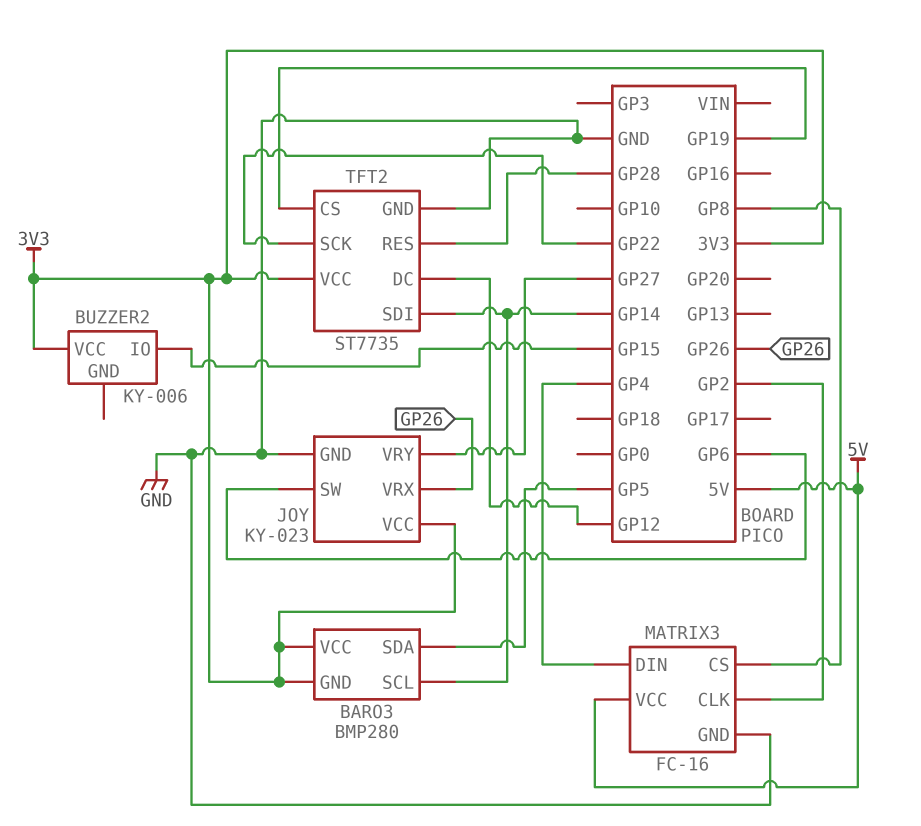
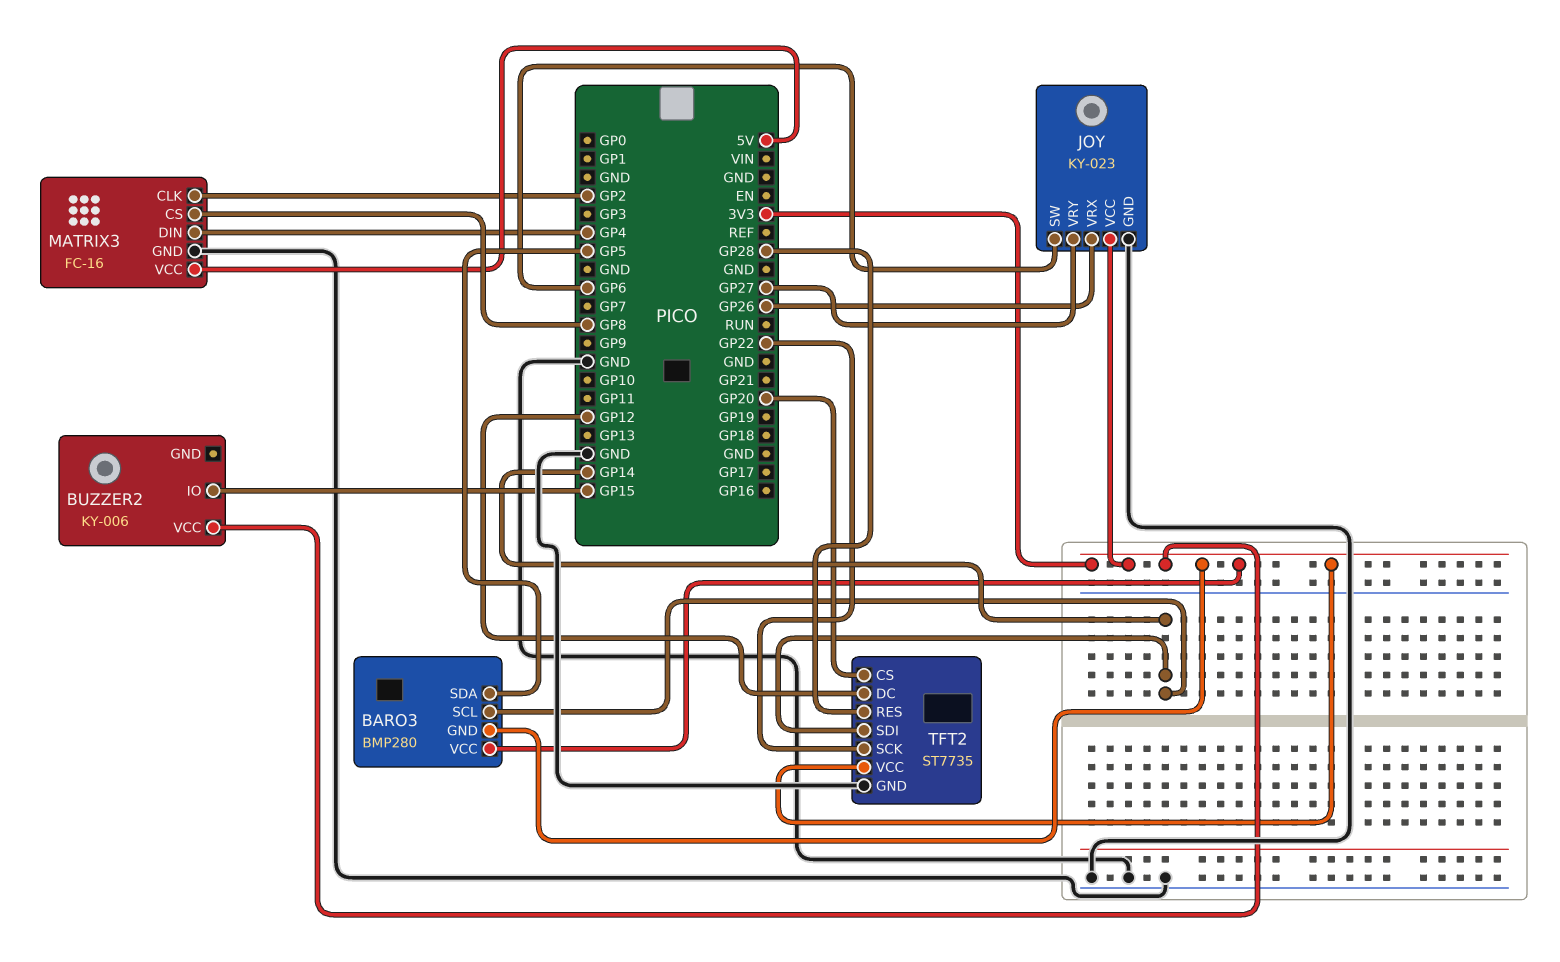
TFT2 pin CS: GP19 -> GP20

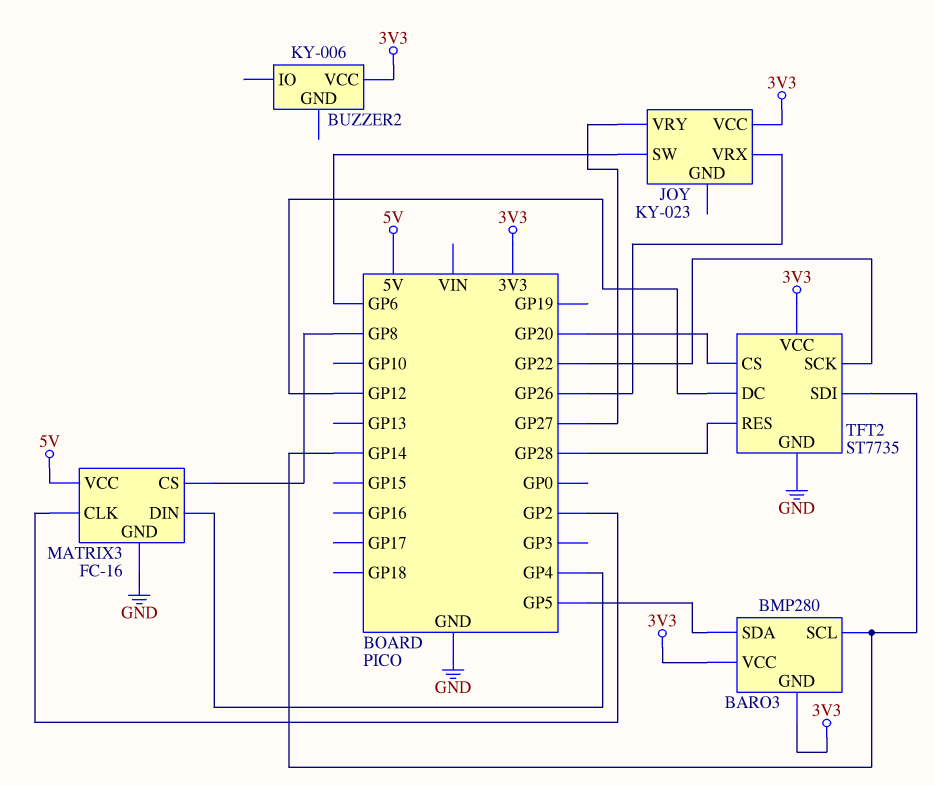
BUZZER2 pin IO: GP15 -> none
JOY pin GND: GND -> none

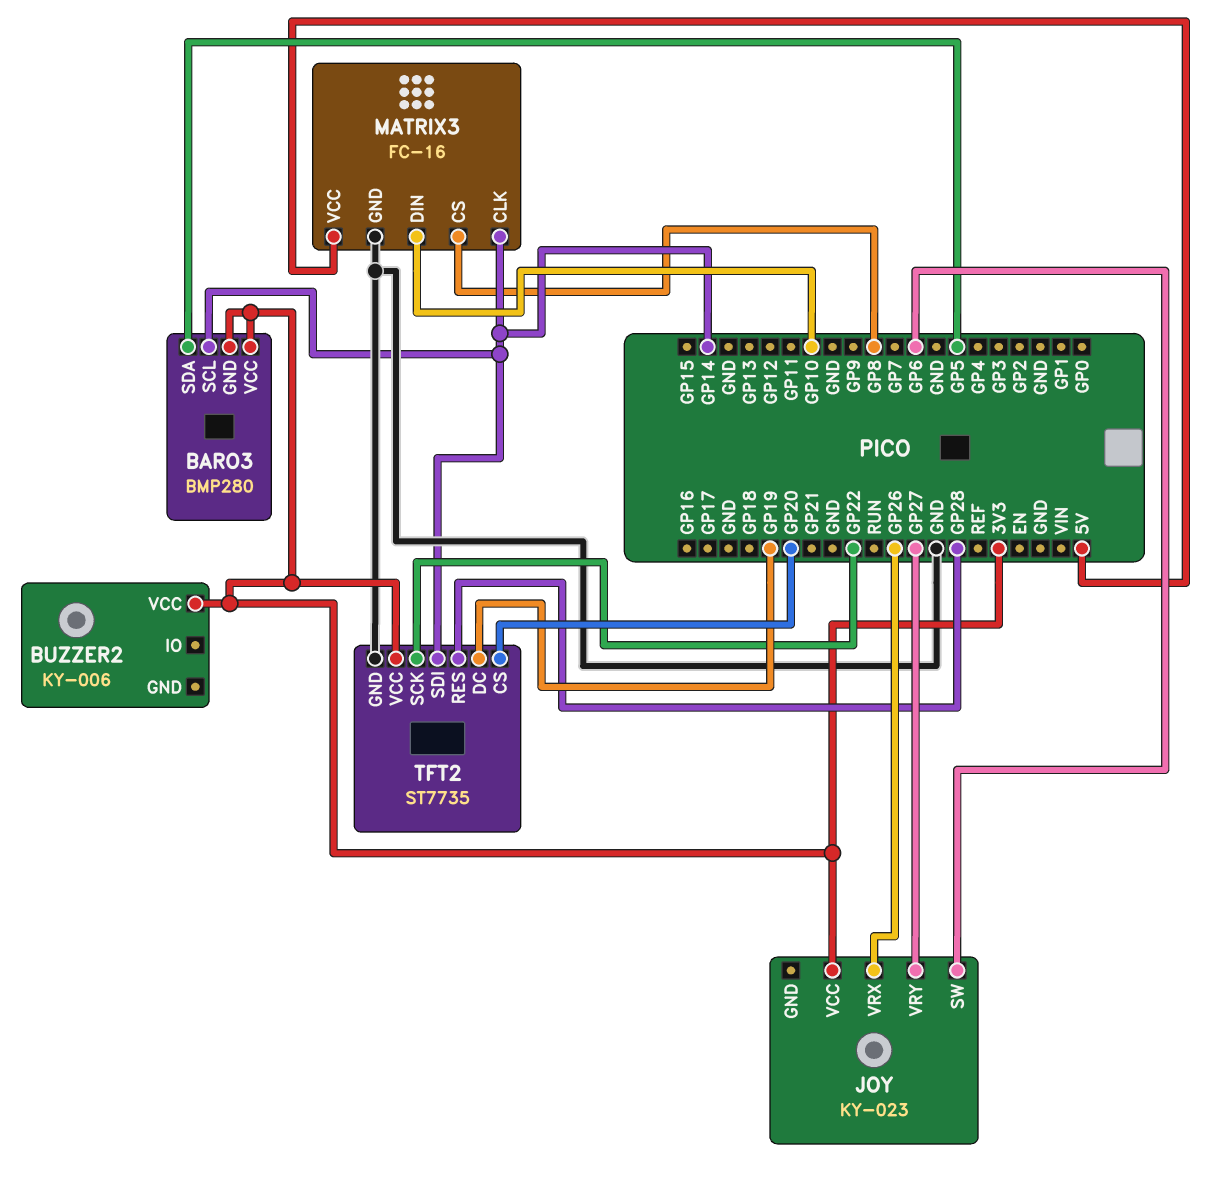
MATRIX3 pin CLK: GP2 -> GP14
MATRIX3 pin DIN: GP4 -> GP10
TFT2 pin DC: GP12 -> GP19

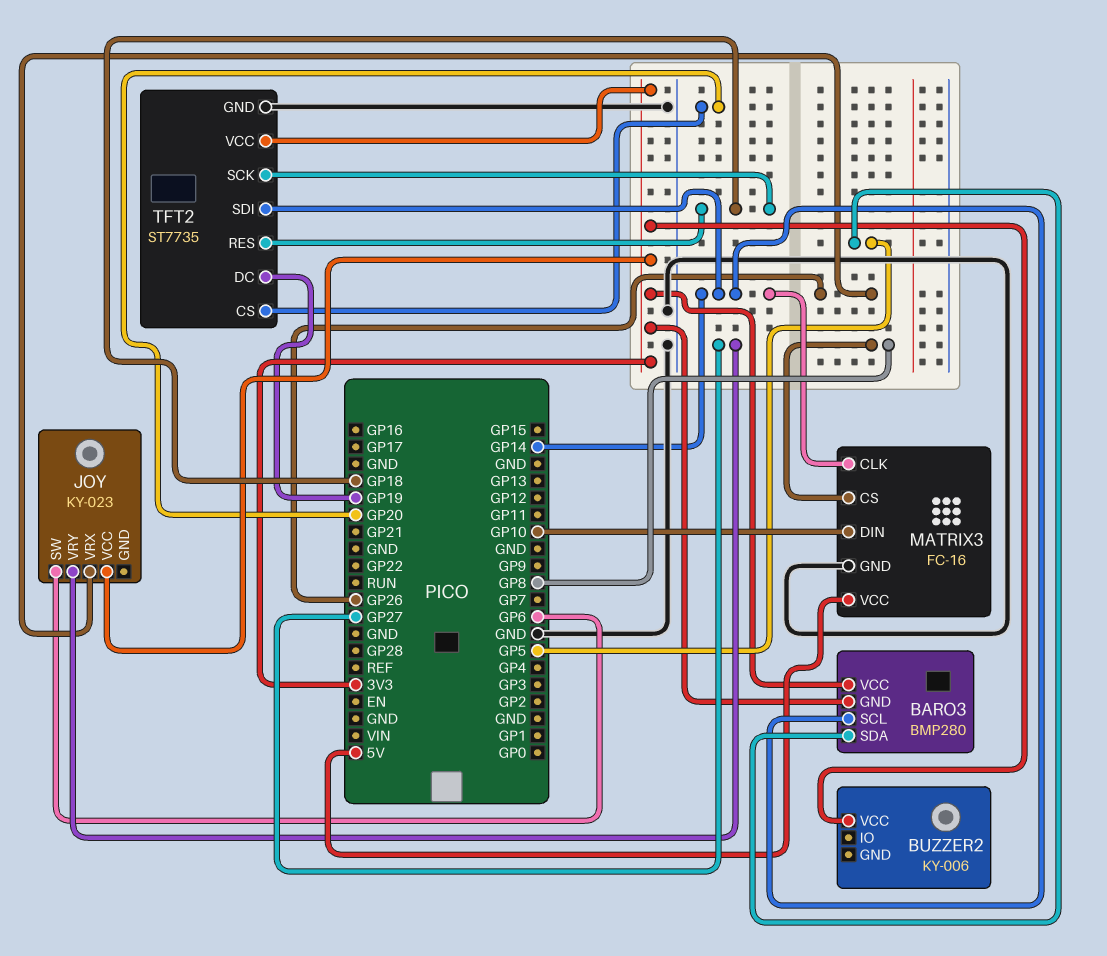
TFT2 pin RES: GP28 -> GP18
TFT2 pin SCK: GP22 -> GP18

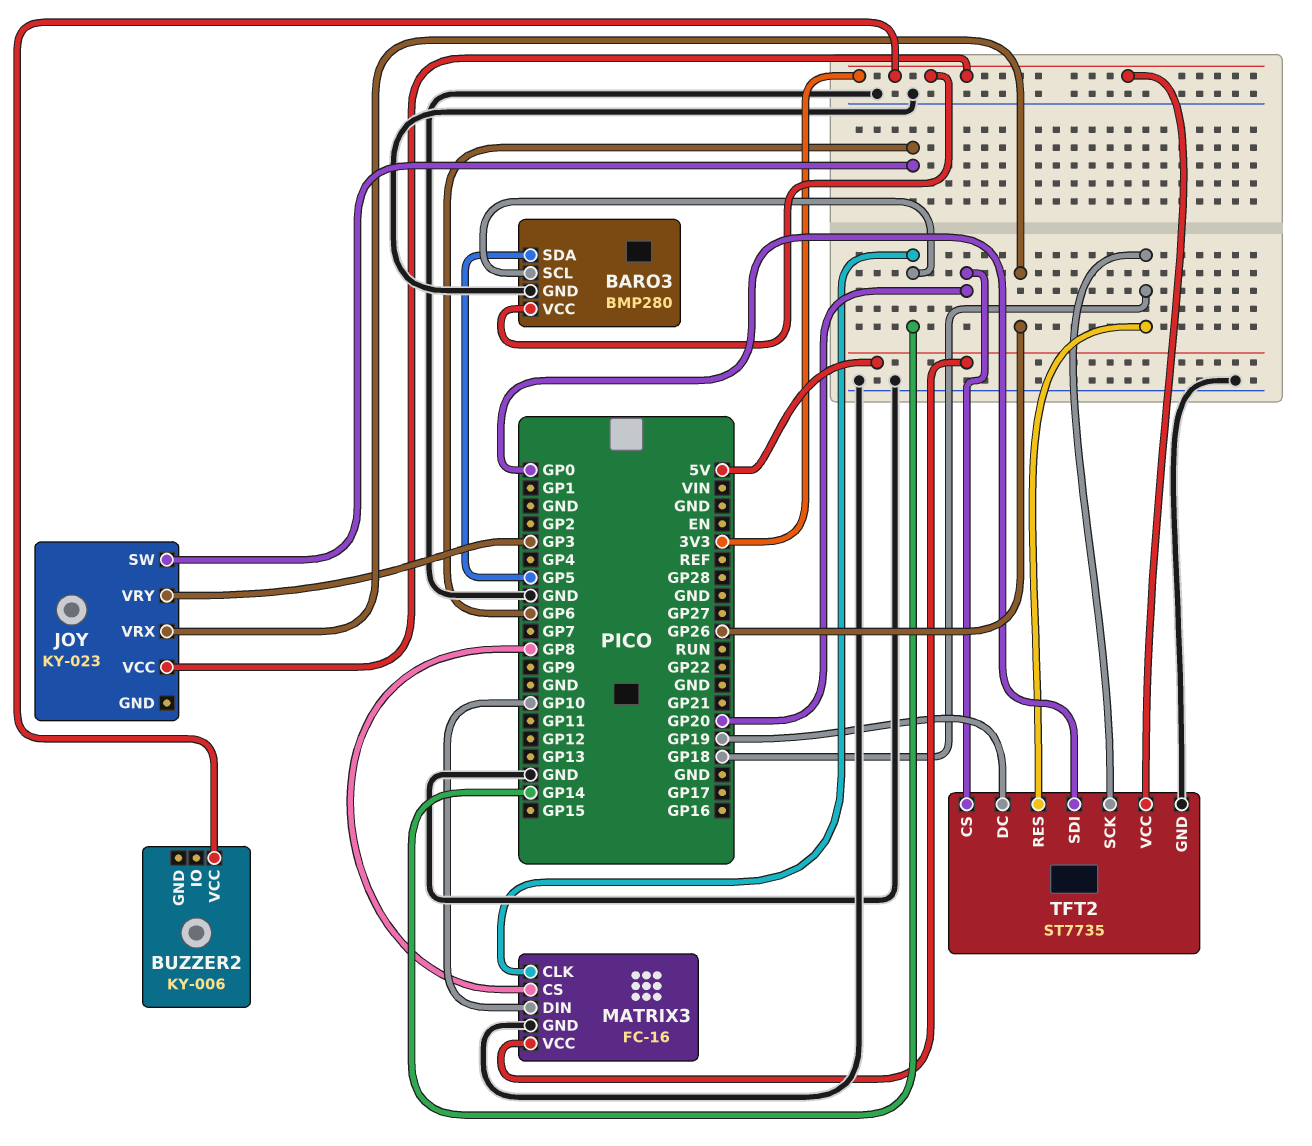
BARO3 pin GND: 3V3 -> GND
JOY pin VRY: GP27 -> GP3
TFT2 pin SDI: GP14 -> GP0

